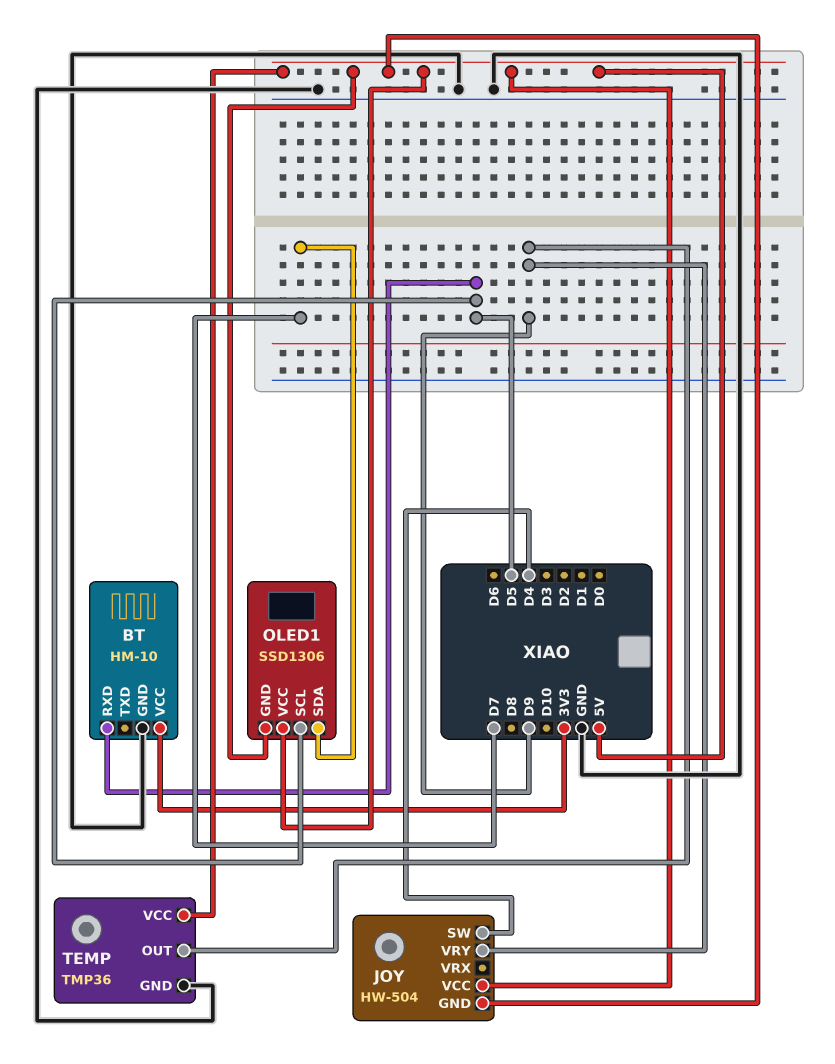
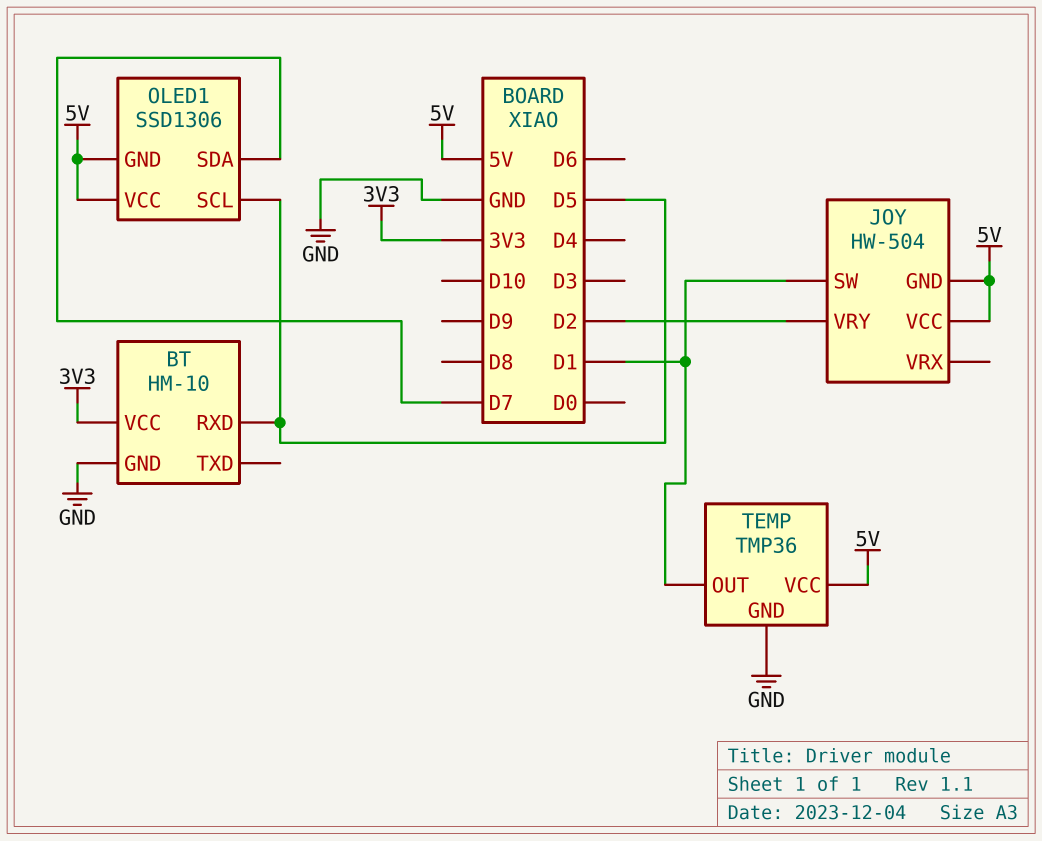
JOY pin SW: D4 -> D1
JOY pin VRY: D9 -> D2
TEMP pin OUT: D9 -> D1

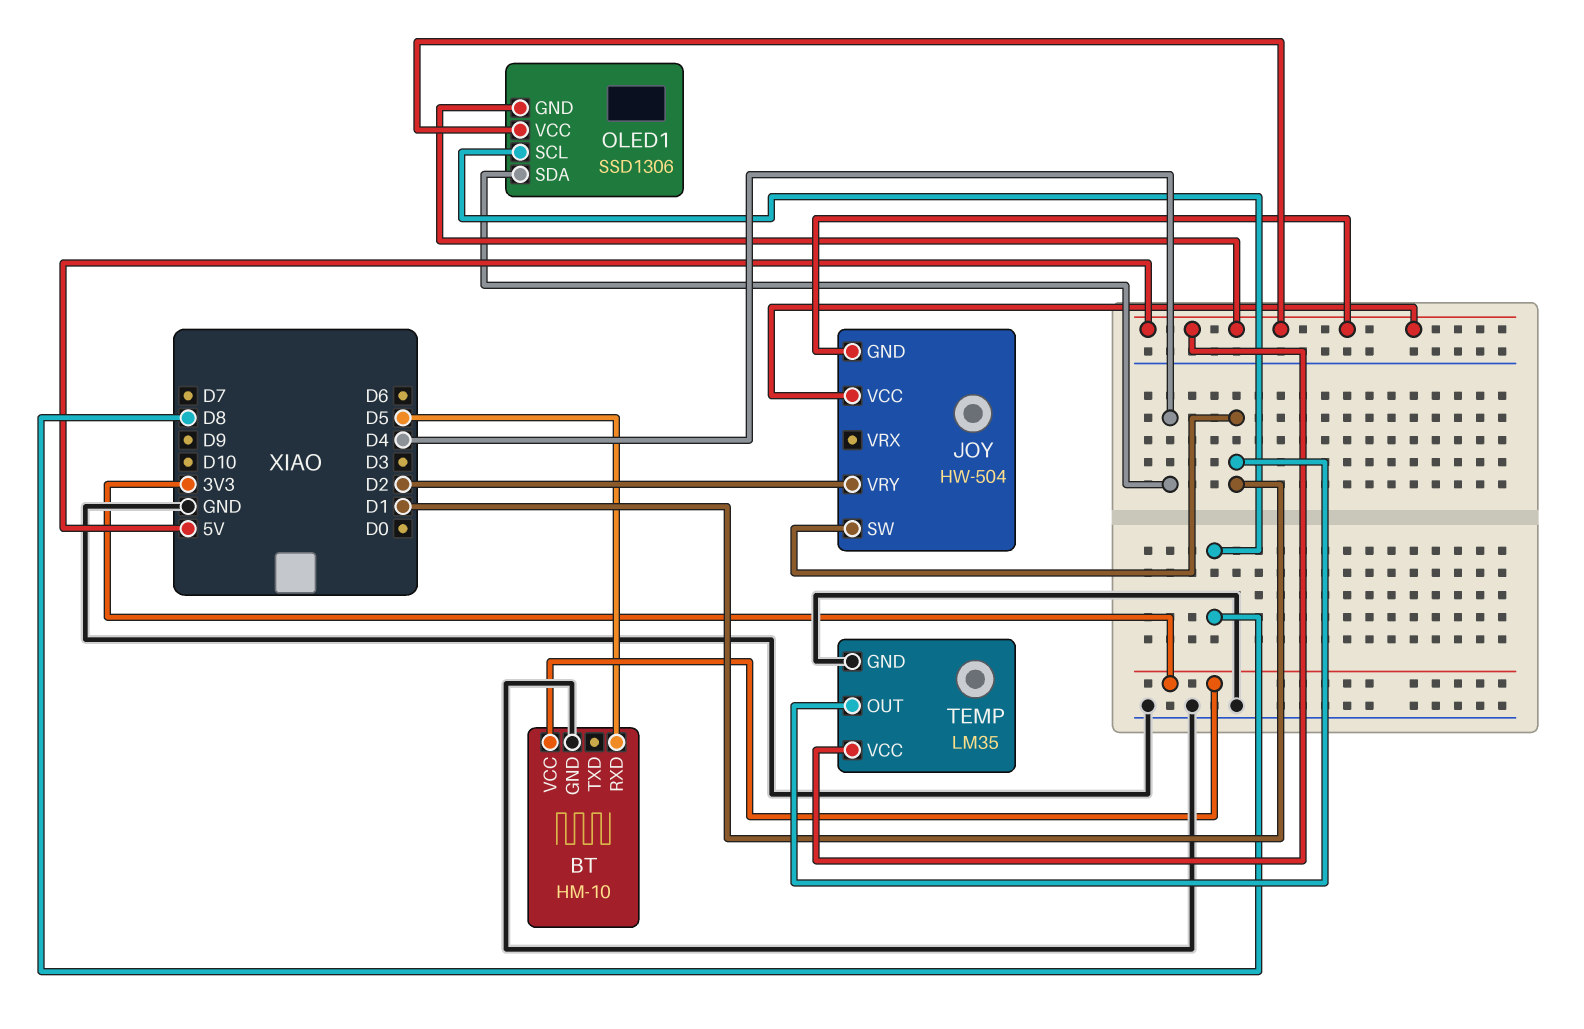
OLED1 pin SCL: D5 -> D8
OLED1 pin SDA: D7 -> D4
TEMP: TMP36 -> LM35

